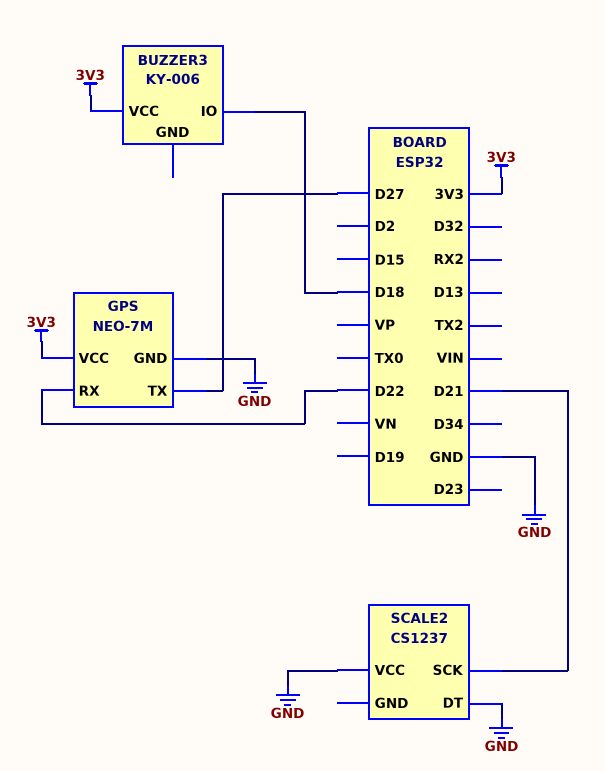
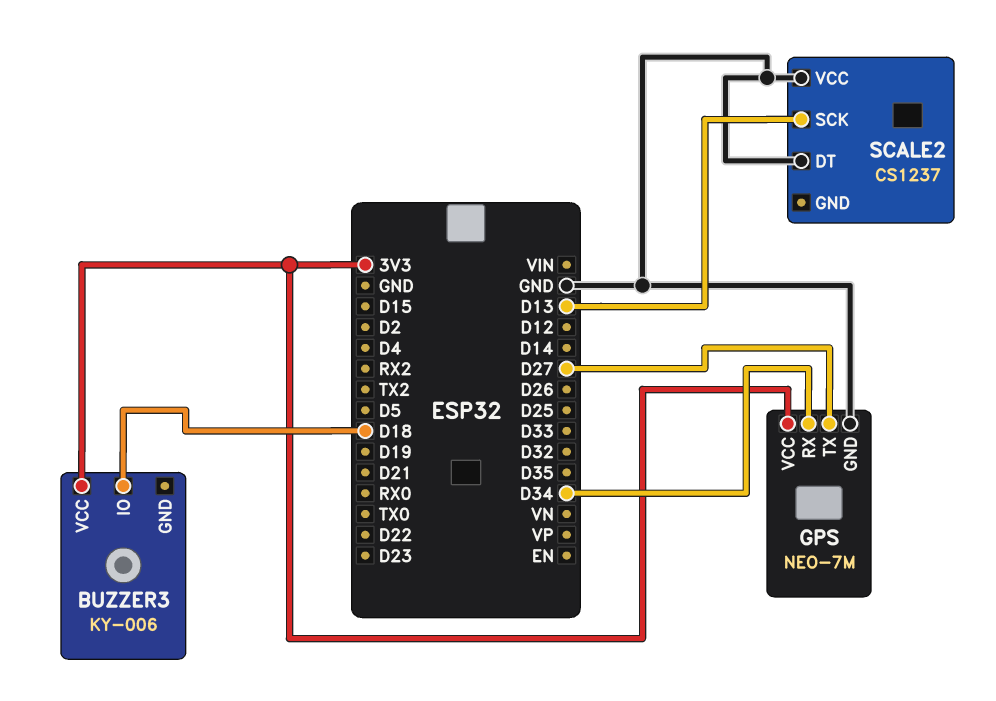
GPS pin RX: D22 -> D34
SCALE2 pin SCK: D21 -> D13

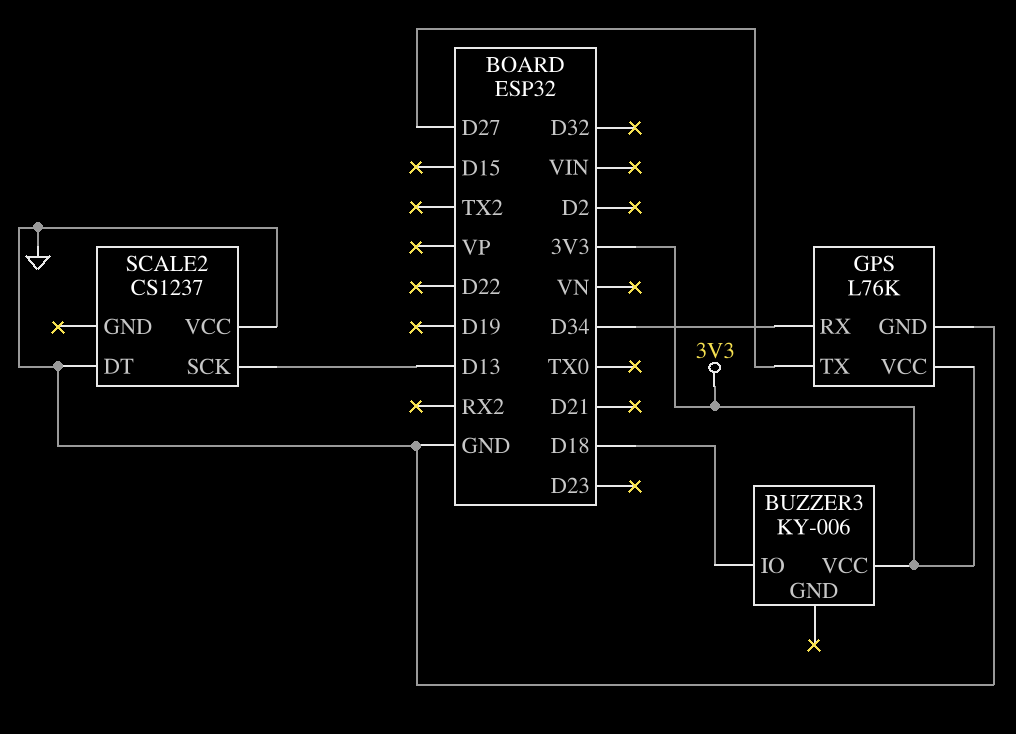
GPS: NEO-7M -> L76K

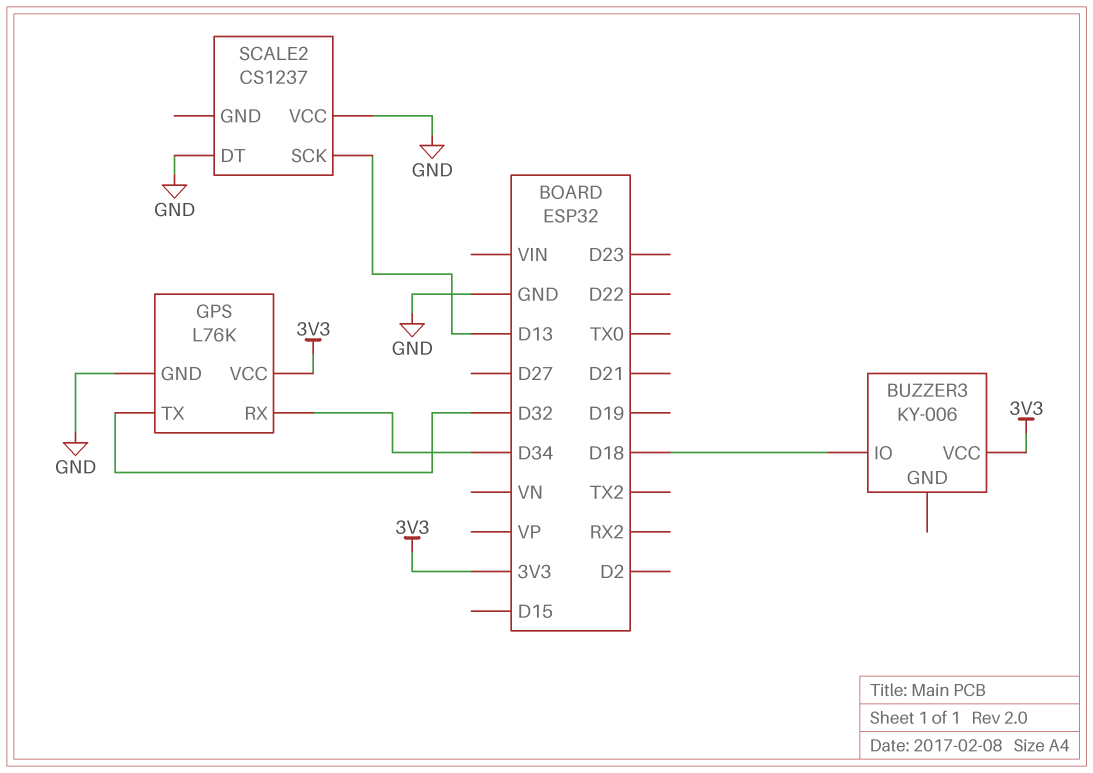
GPS pin TX: D27 -> D32

